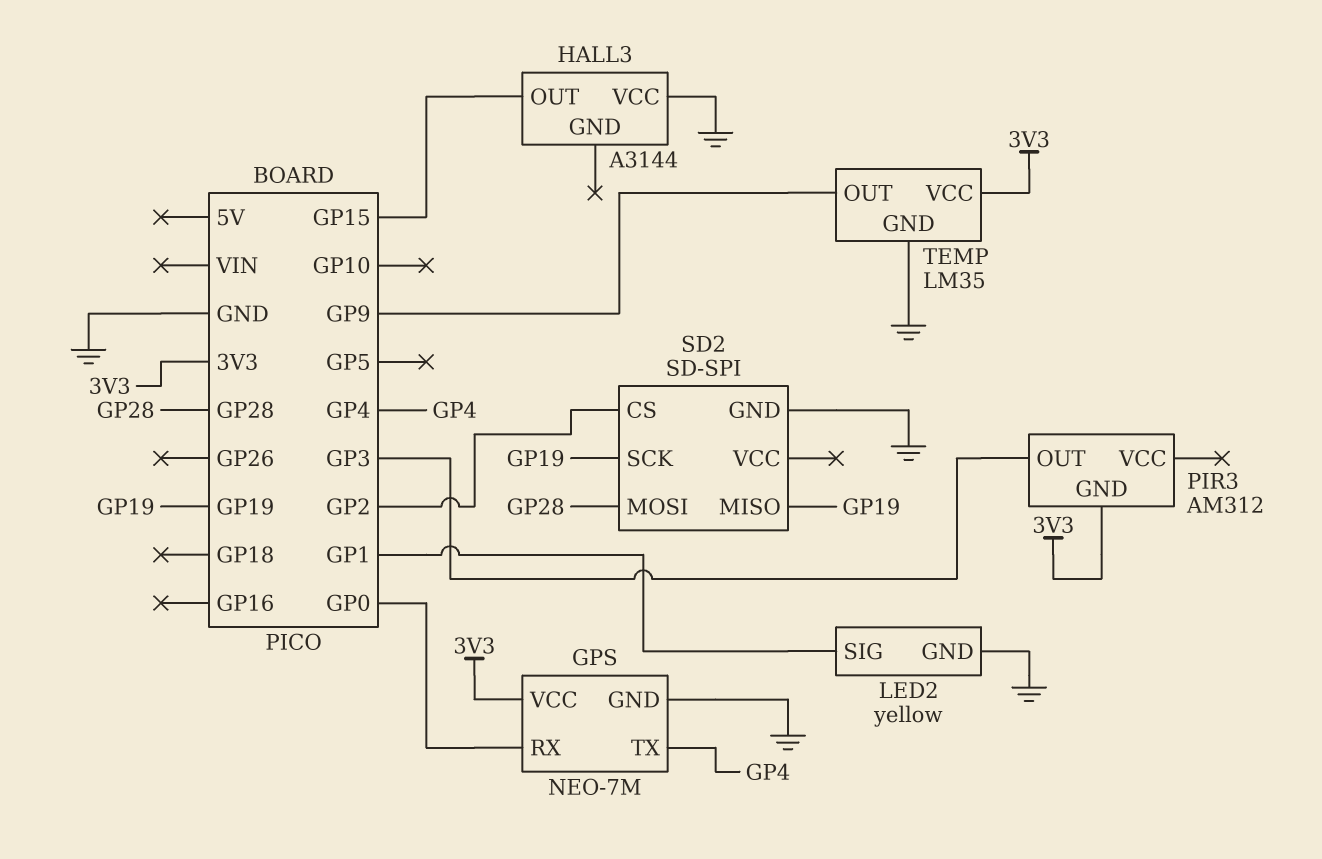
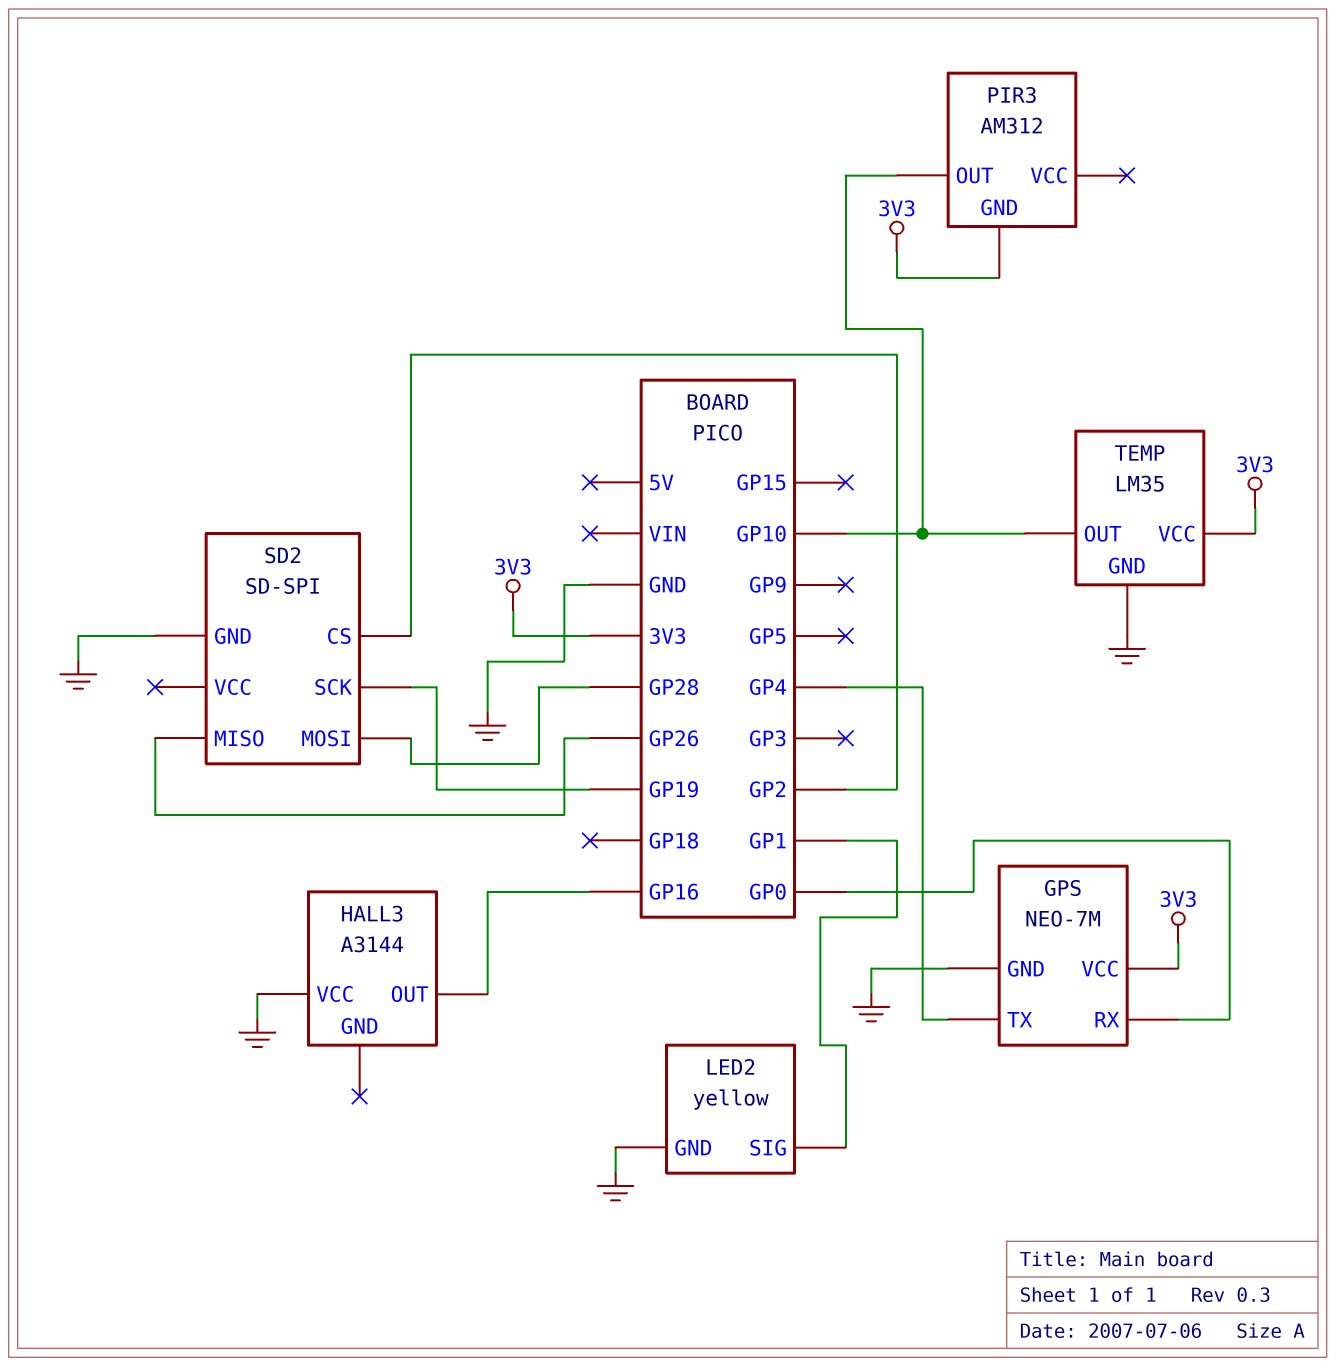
HALL3 pin OUT: GP15 -> GP16
PIR3 pin OUT: GP3 -> GP10
SD2 pin MISO: GP19 -> GP26
TEMP pin OUT: GP9 -> GP10

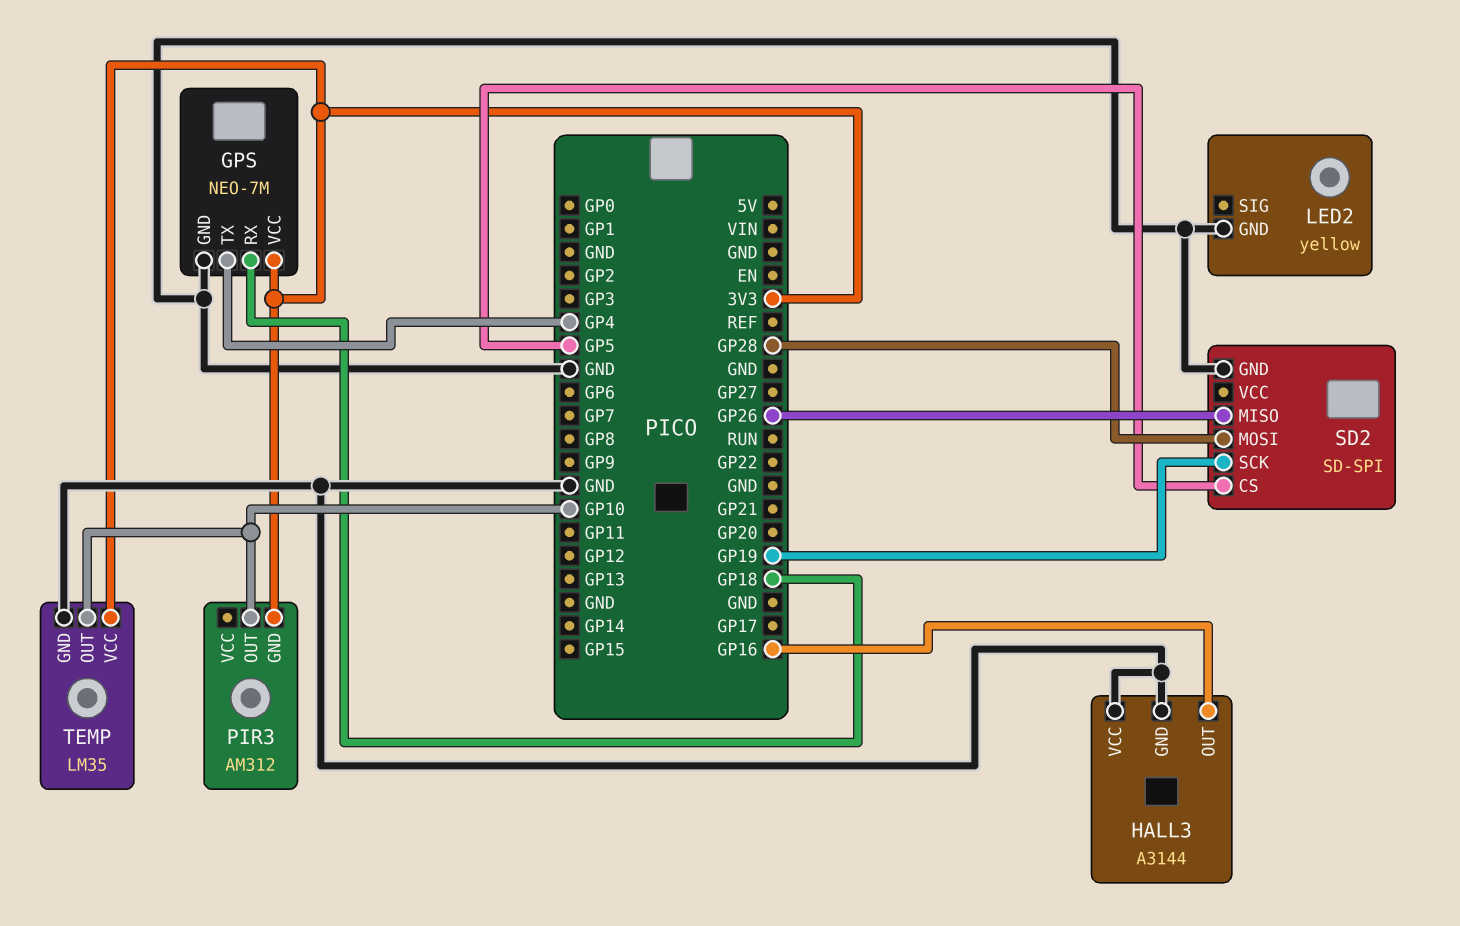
GPS pin RX: GP0 -> GP18
HALL3 pin GND: none -> GND
LED2 pin SIG: GP1 -> none
SD2 pin CS: GP2 -> GP5

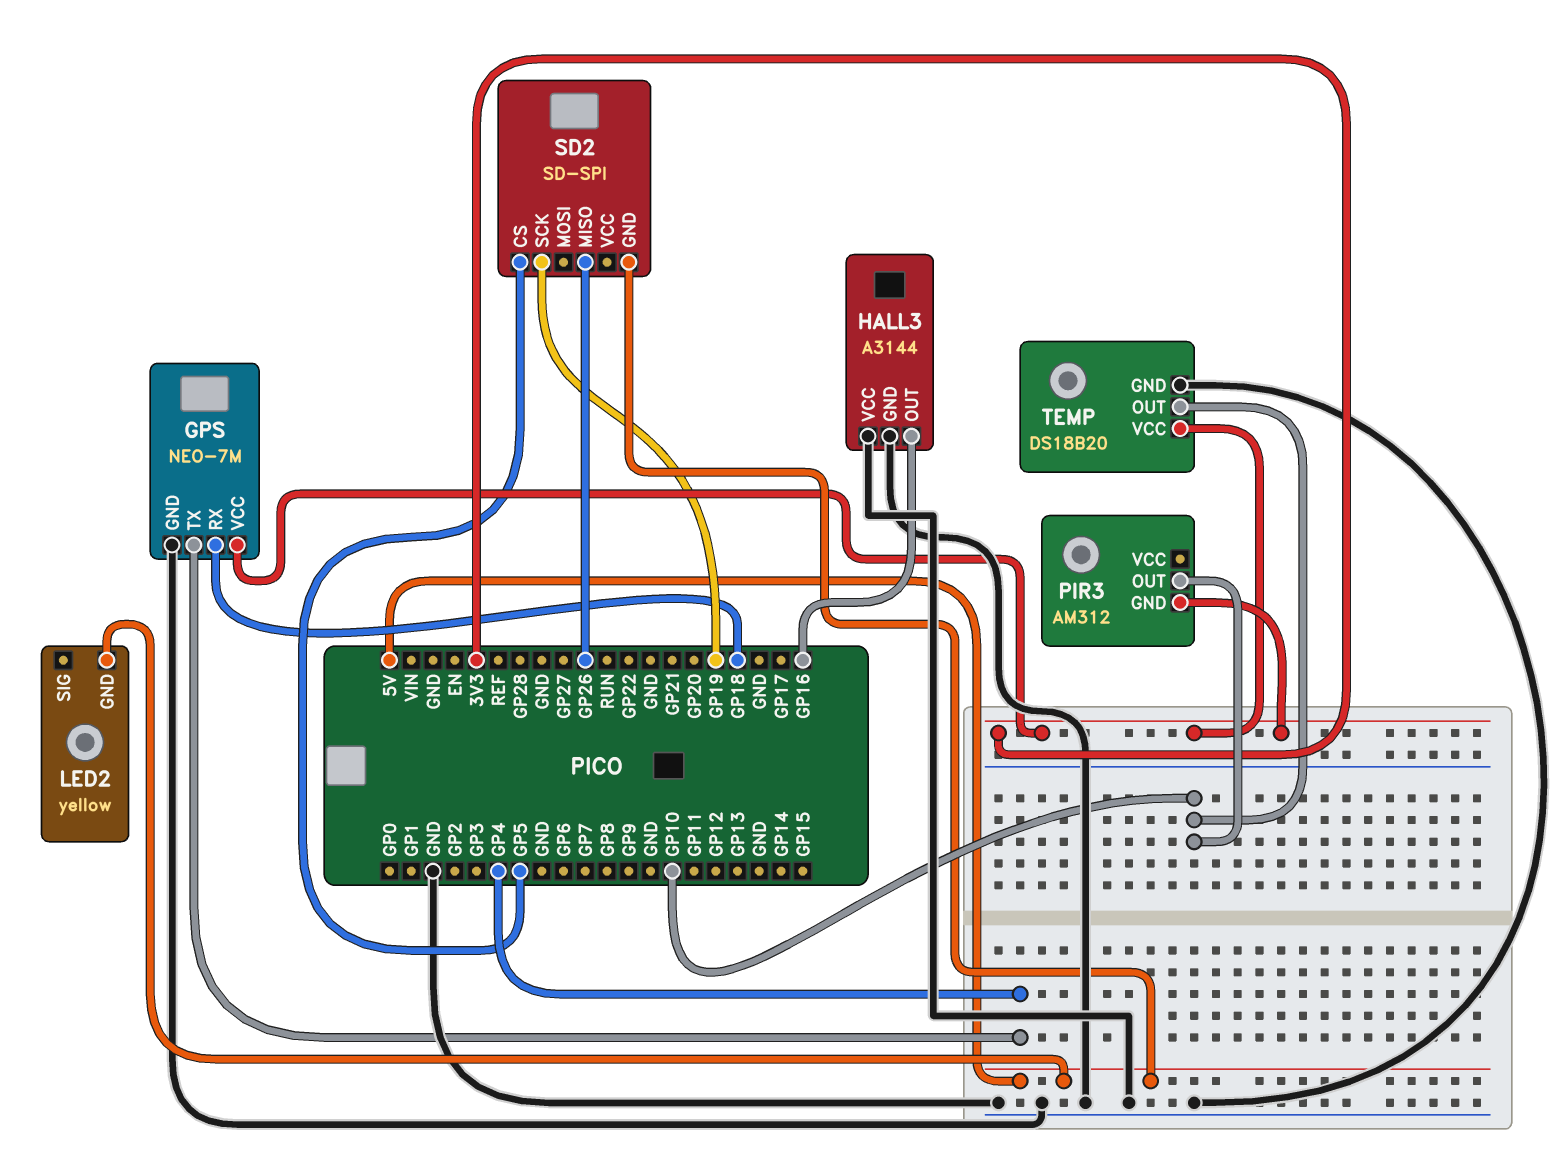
LED2 pin GND: GND -> 5V
SD2 pin GND: GND -> 5V
SD2 pin MOSI: GP28 -> none
TEMP: LM35 -> DS18B20

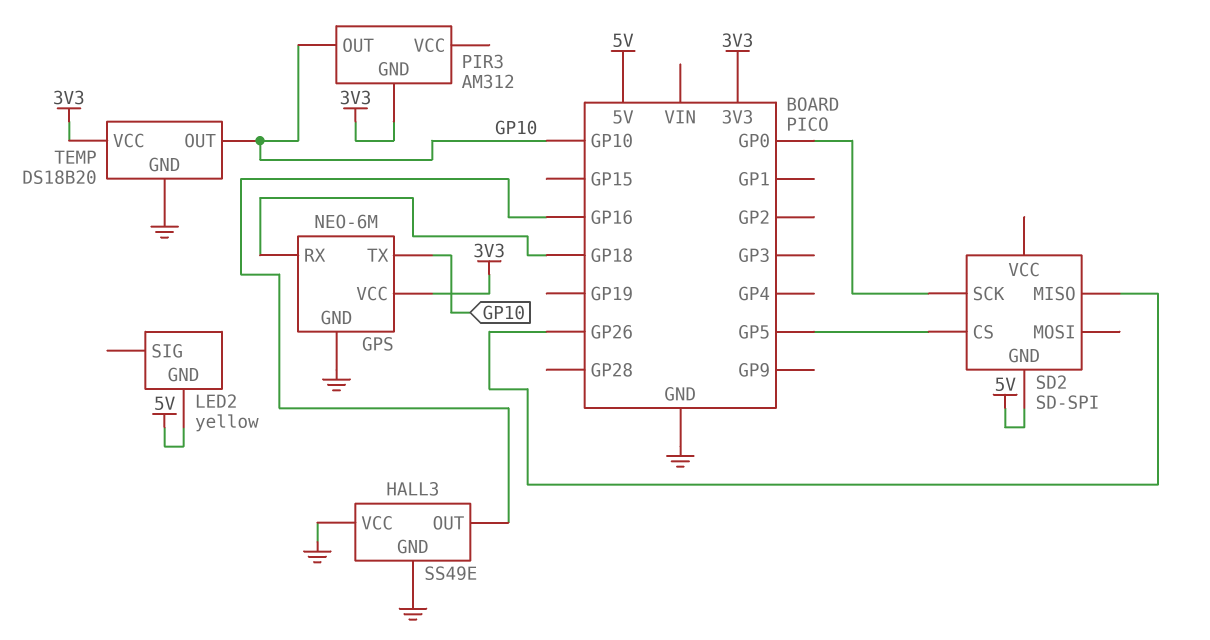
GPS: NEO-7M -> NEO-6M
GPS pin TX: GP4 -> GP10
HALL3: A3144 -> SS49E
SD2 pin SCK: GP19 -> GP0

